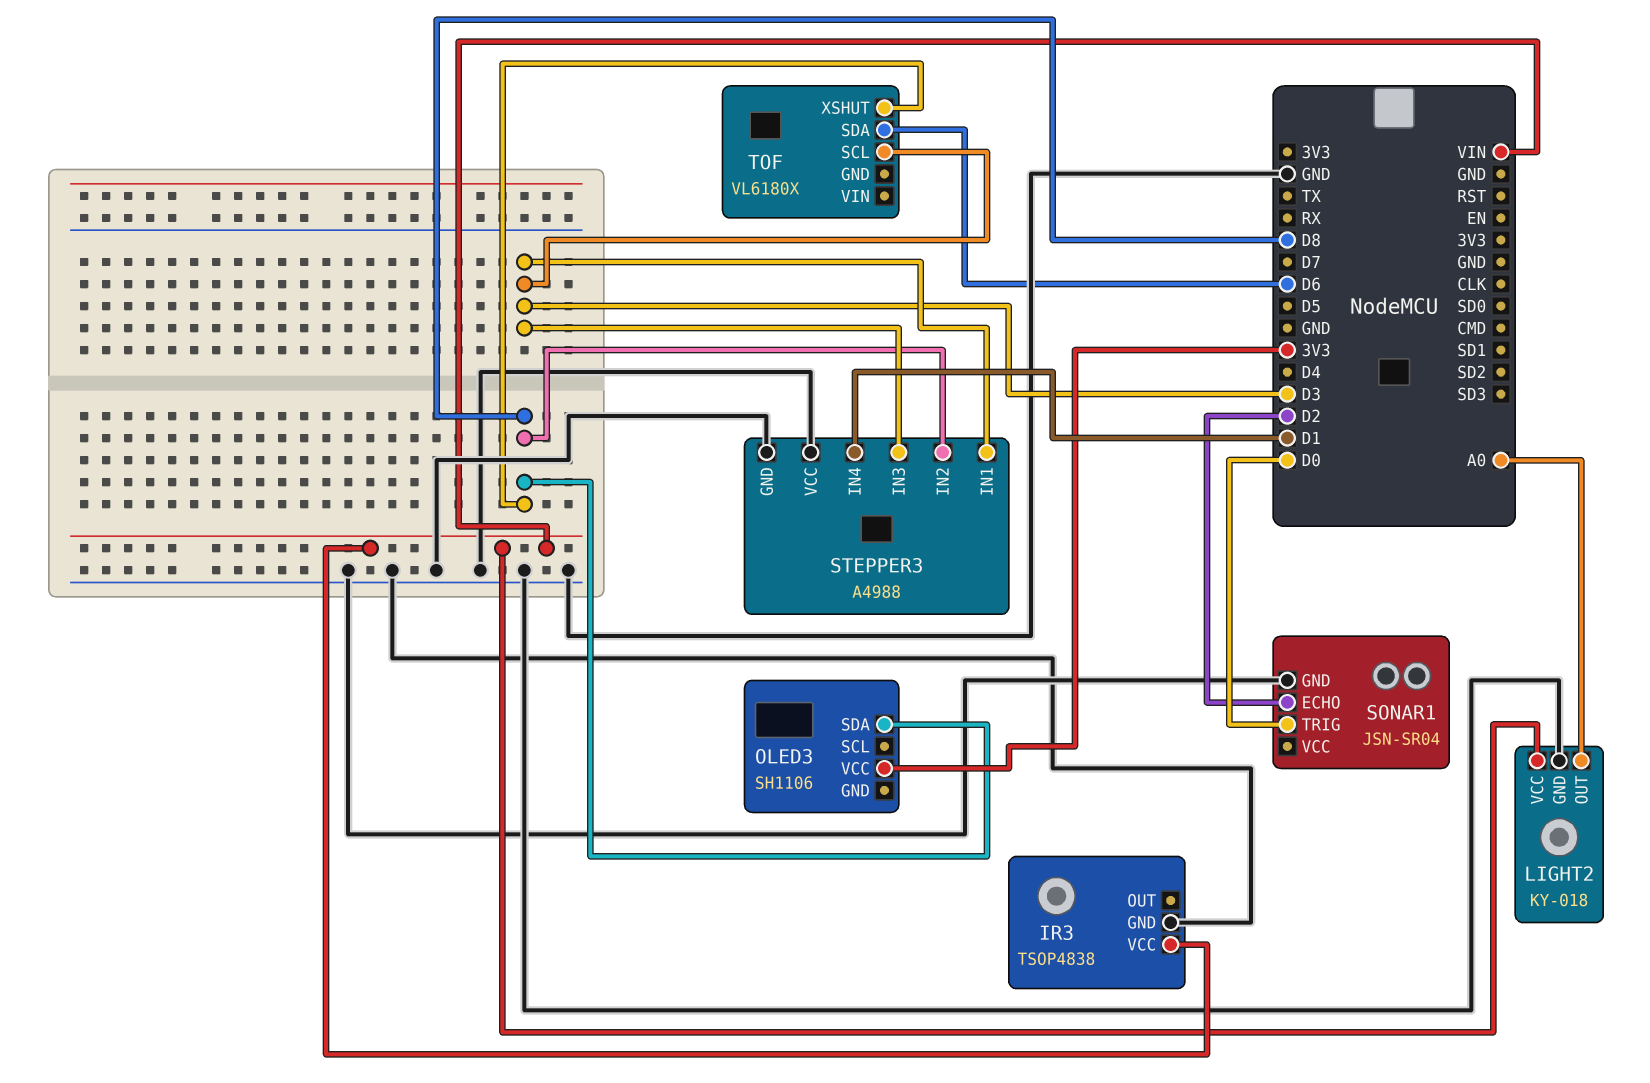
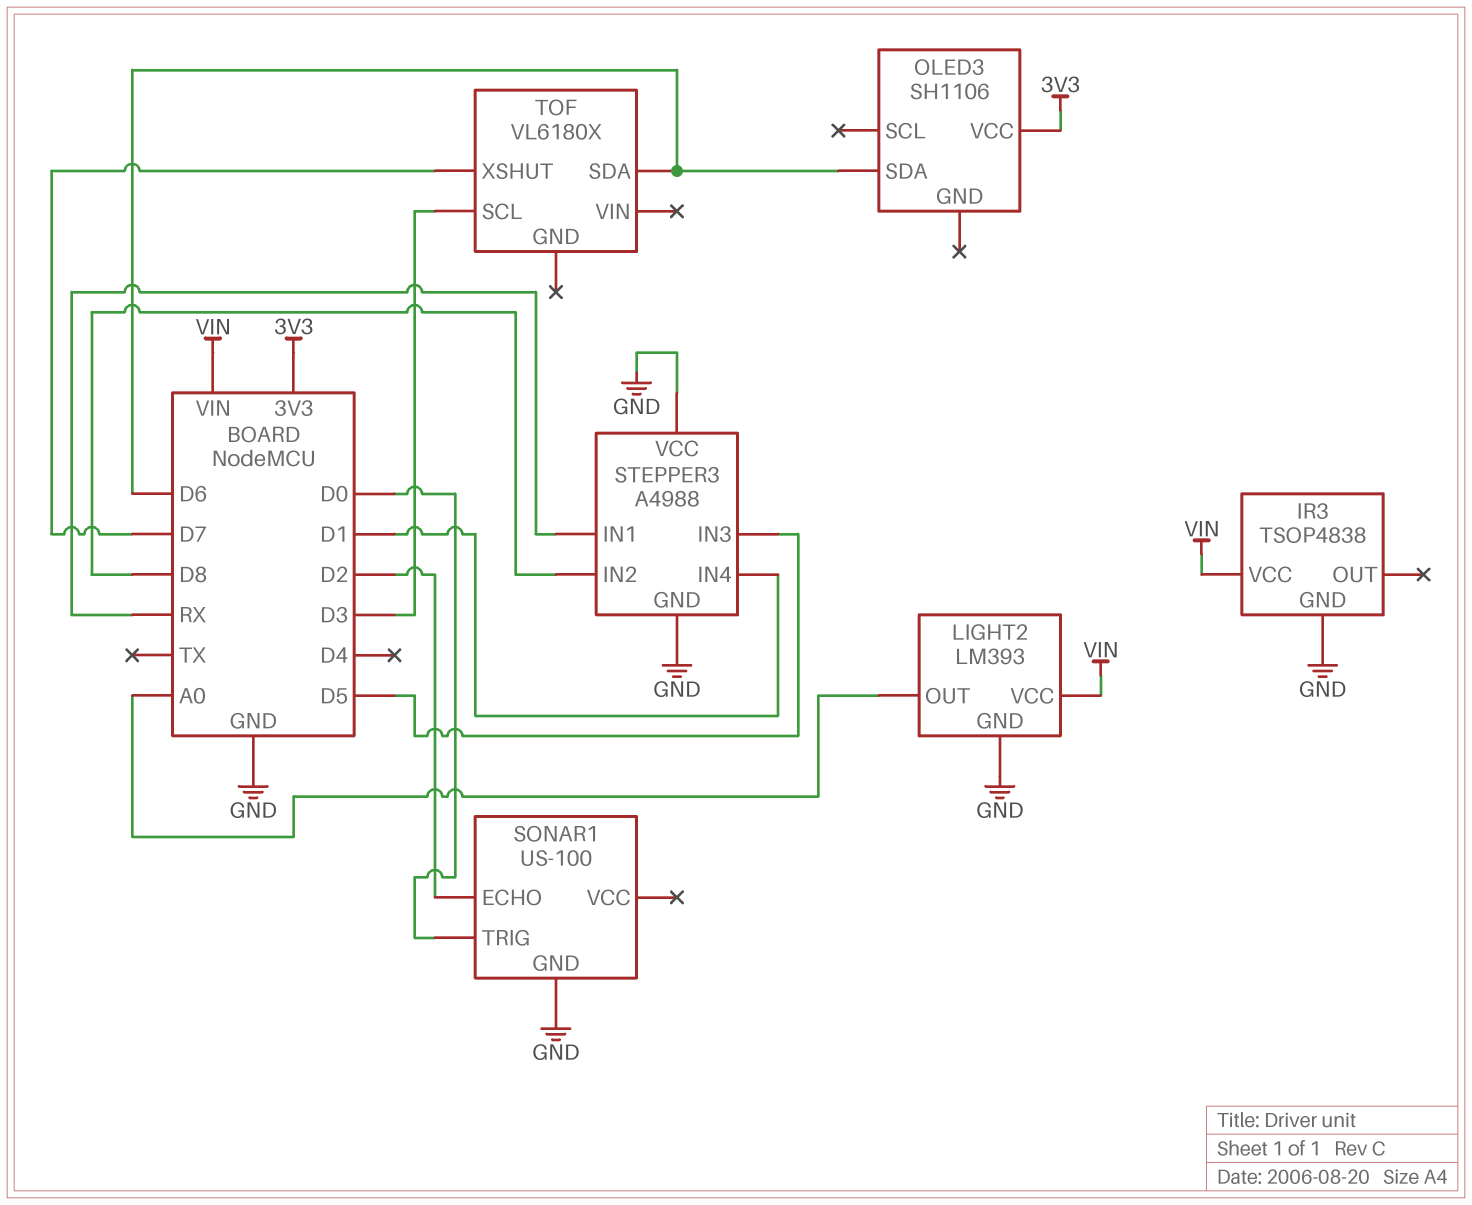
LIGHT2: KY-018 -> LM393
OLED3 pin SDA: D8 -> D6
SONAR1: JSN-SR04 -> US-100
STEPPER3 pin IN1: D3 -> RX
STEPPER3 pin IN3: D3 -> D5
TOF pin XSHUT: D8 -> D7

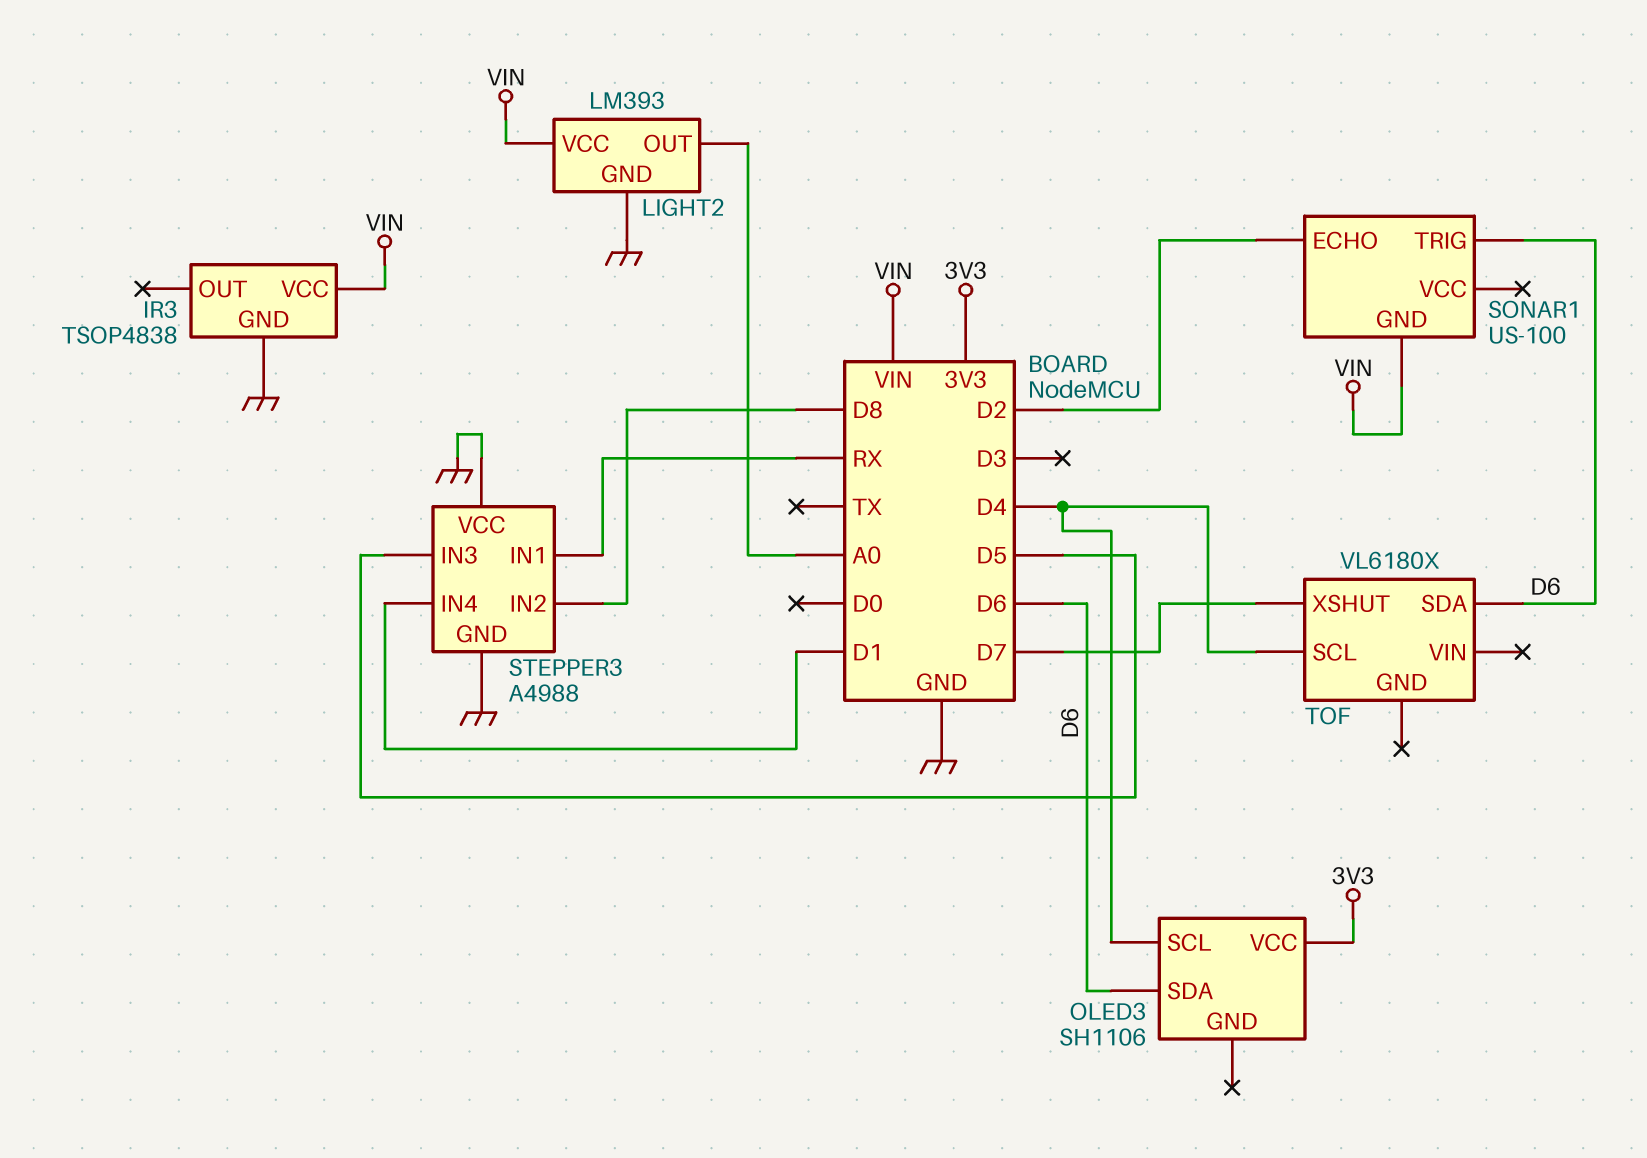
OLED3 pin SCL: none -> D4
SONAR1 pin GND: GND -> VIN
SONAR1 pin TRIG: D0 -> D6
TOF pin SCL: D3 -> D4

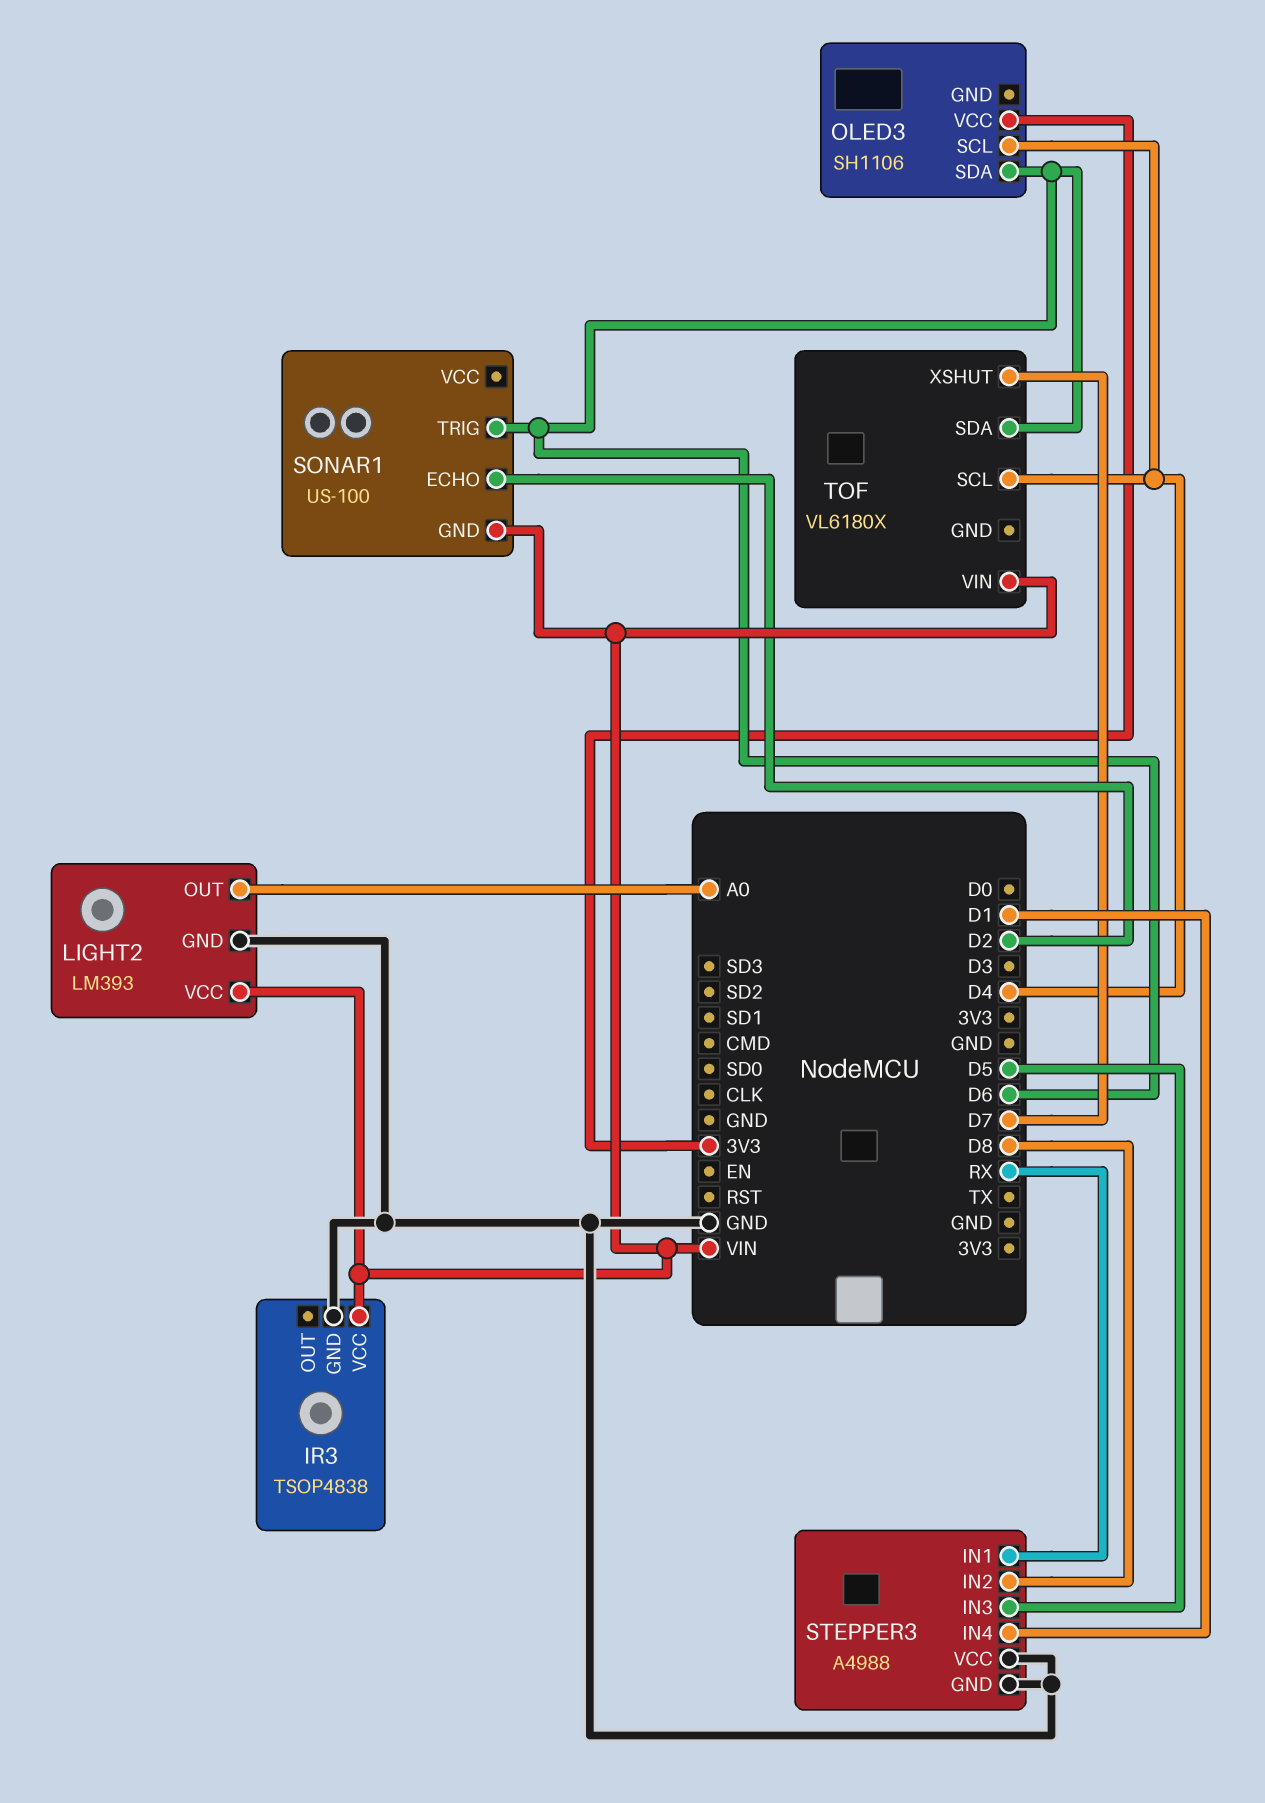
TOF pin VIN: none -> VIN

